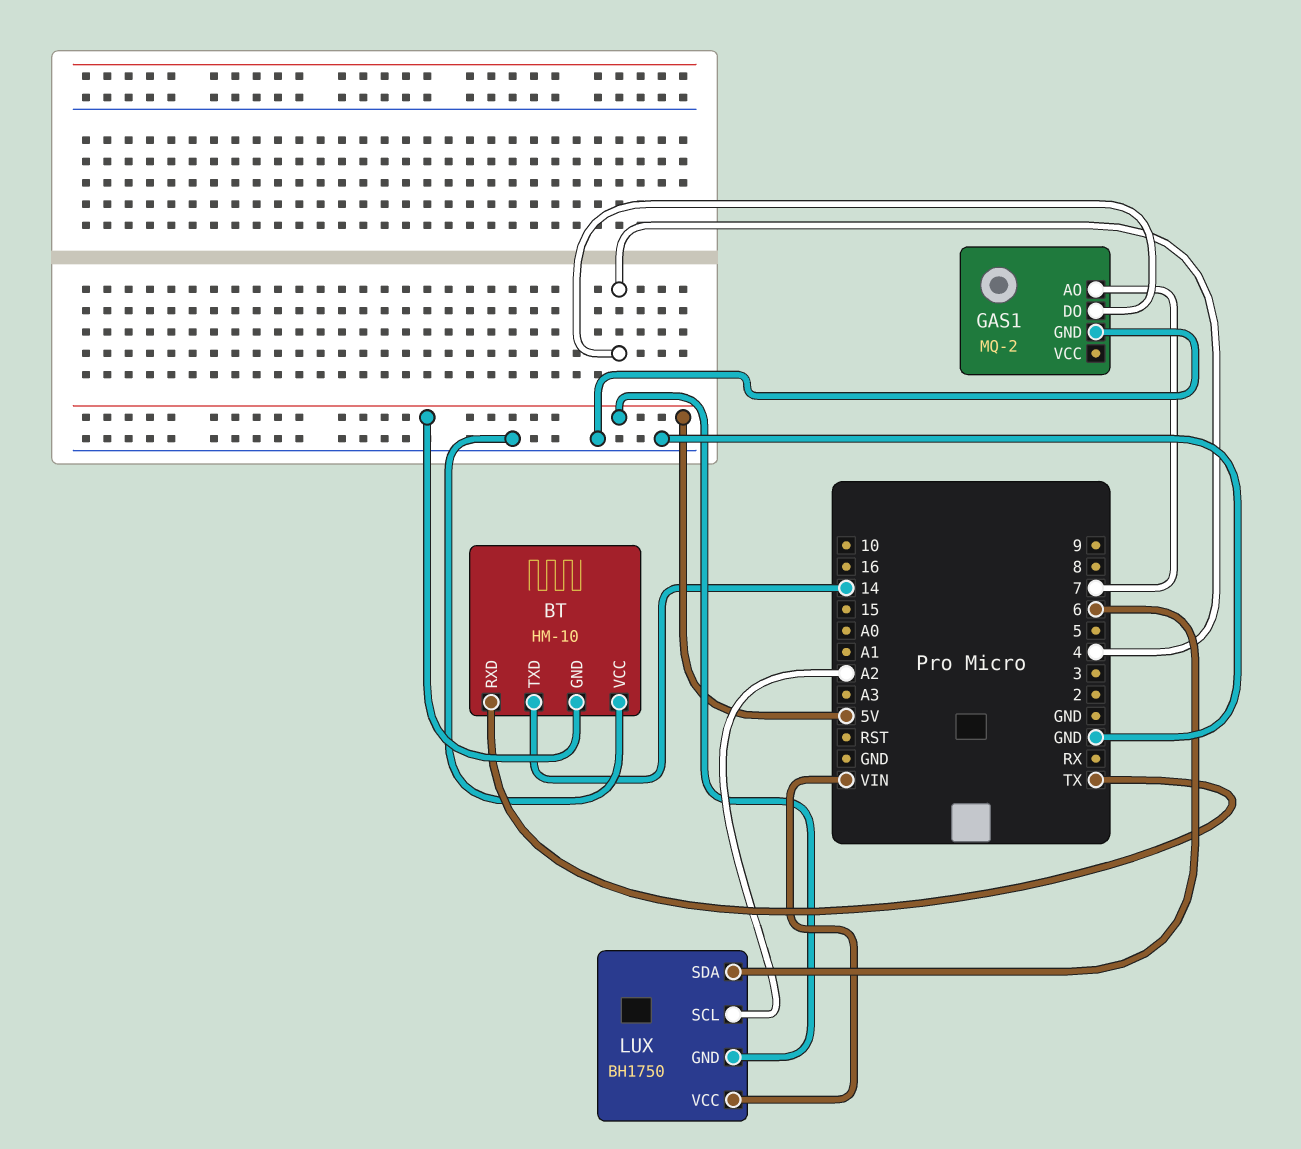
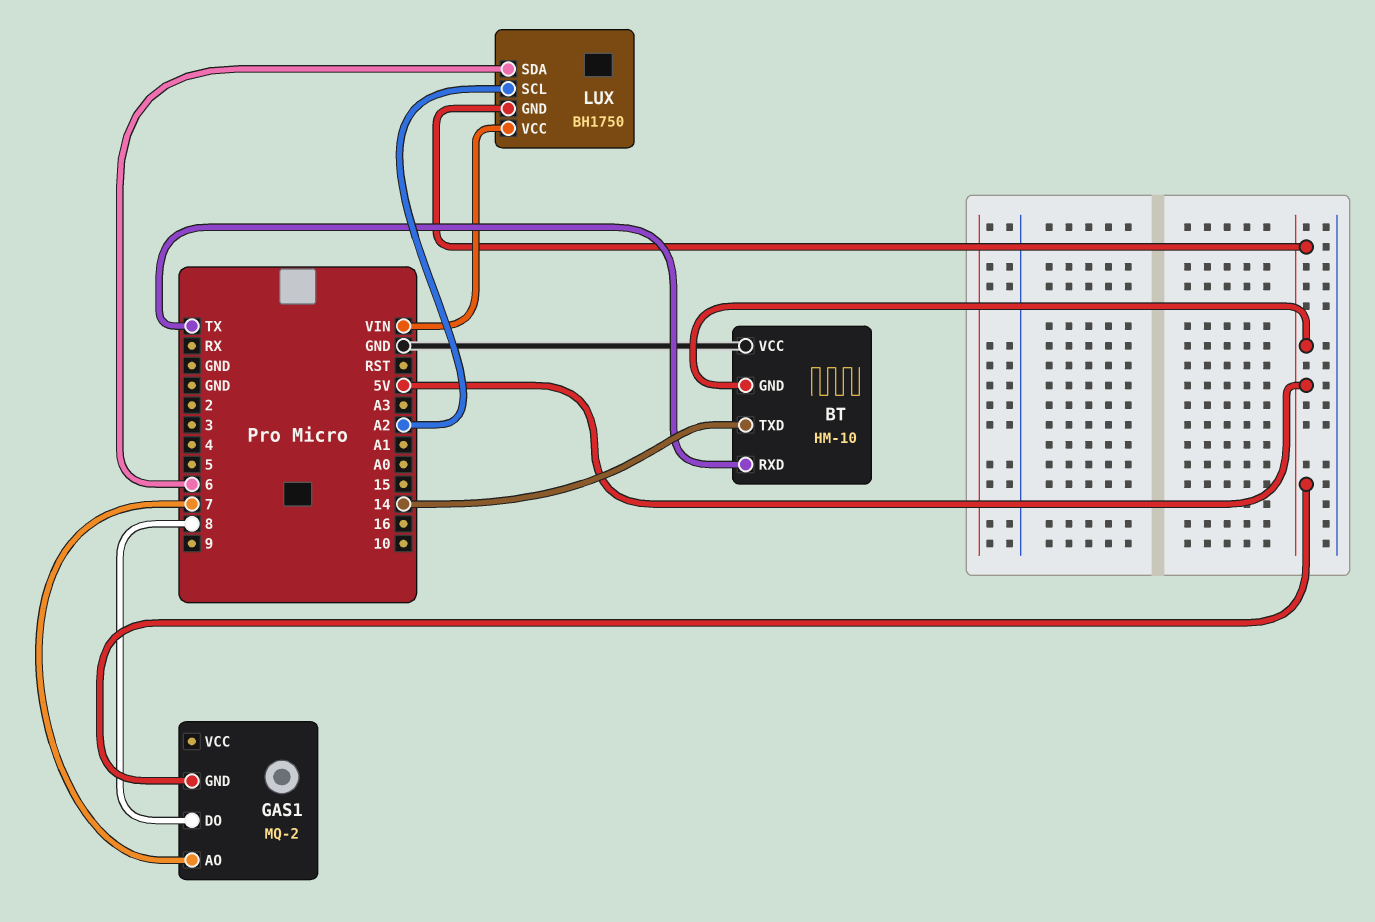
GAS1 pin DO: 4 -> 8
GAS1 pin GND: GND -> 5V

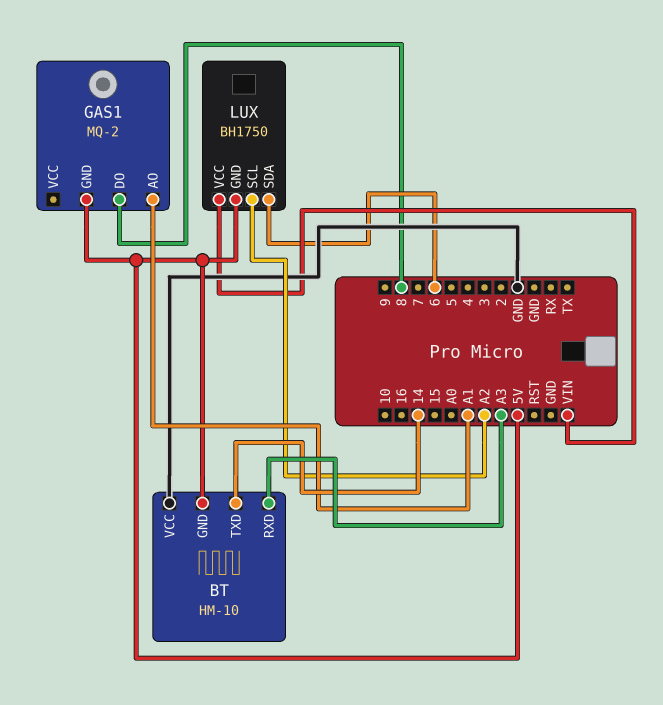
BT pin RXD: TX -> A3
GAS1 pin AO: 7 -> A1

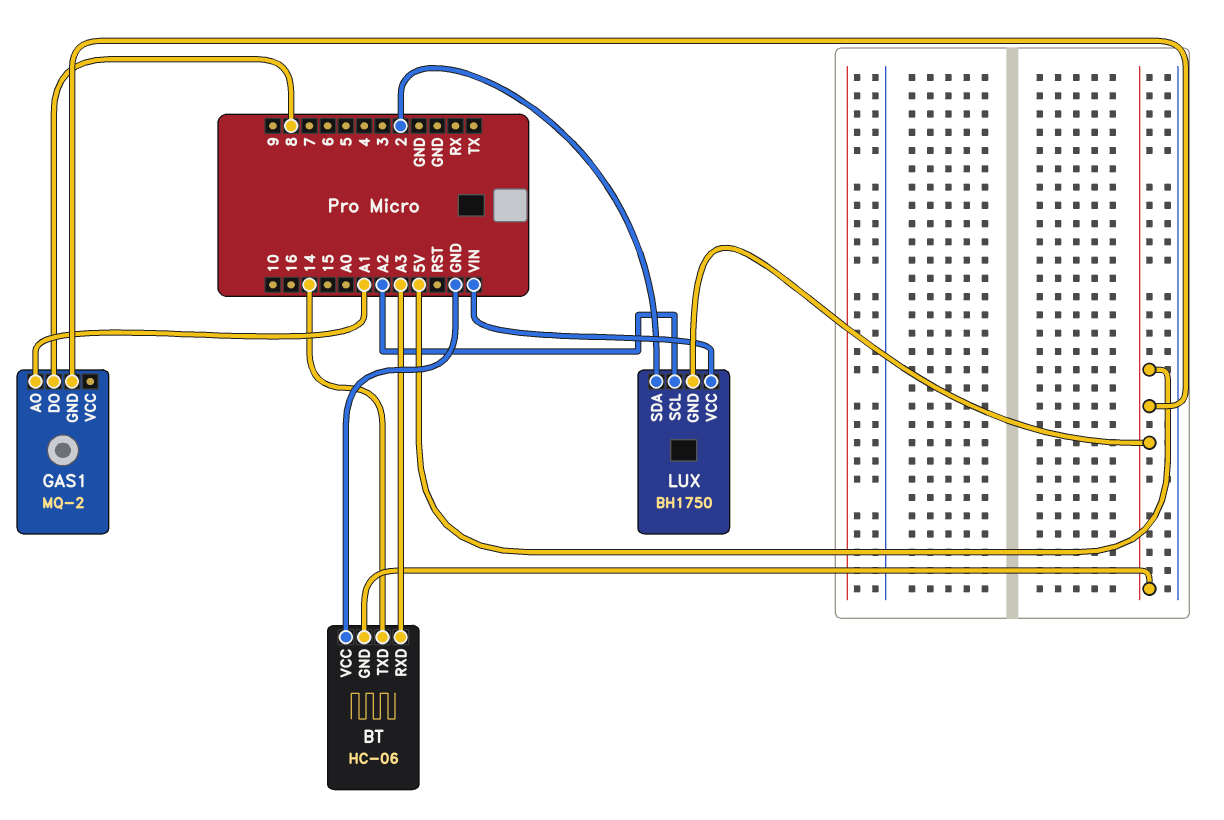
BT: HM-10 -> HC-06
LUX pin SDA: 6 -> 2

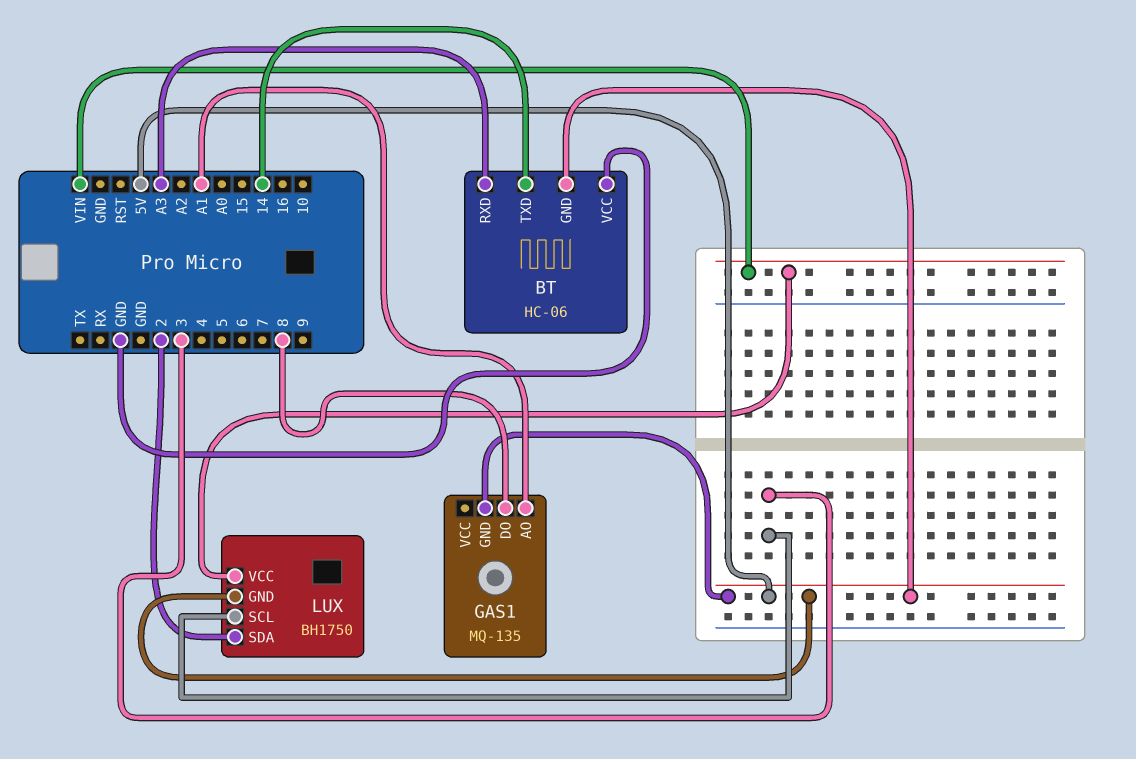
GAS1: MQ-2 -> MQ-135
LUX pin SCL: A2 -> 3

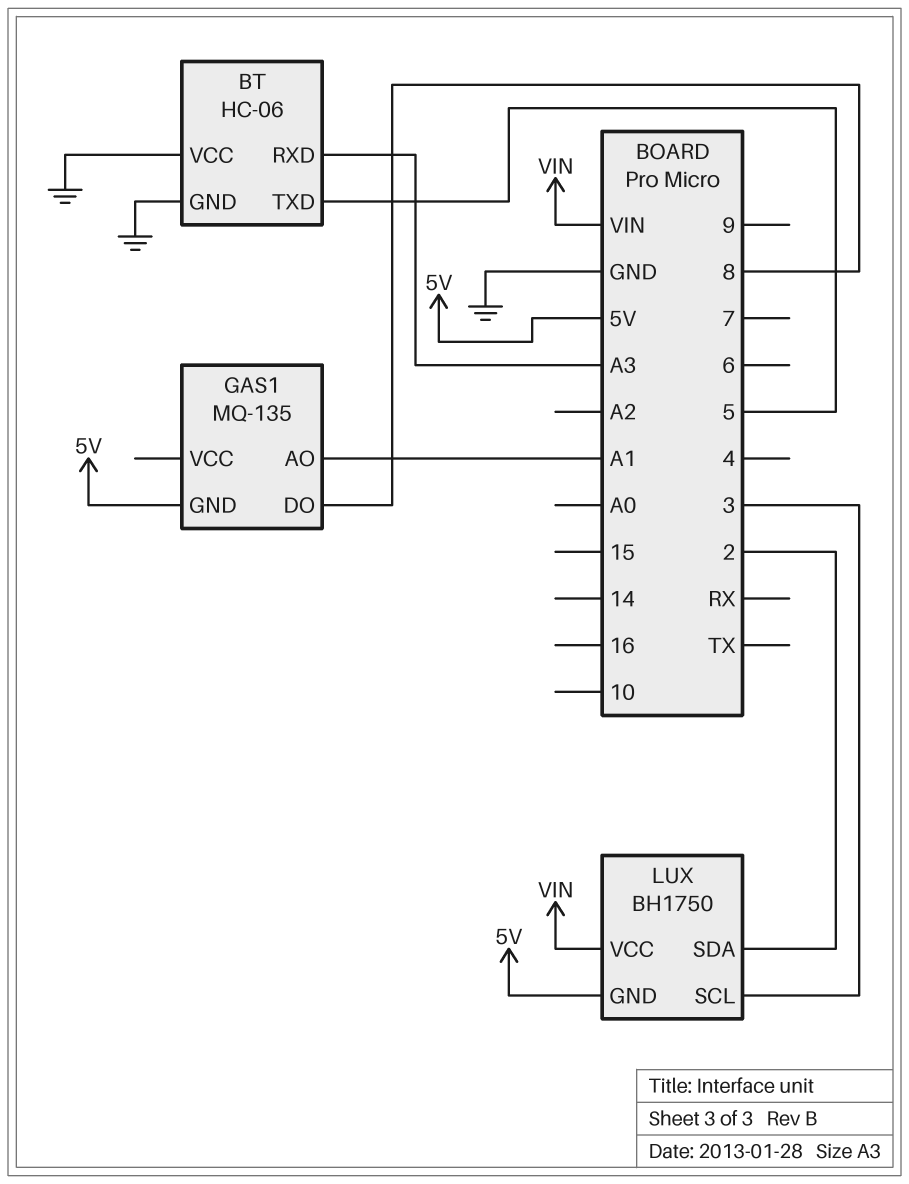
BT pin GND: 5V -> GND
BT pin TXD: 14 -> 5

